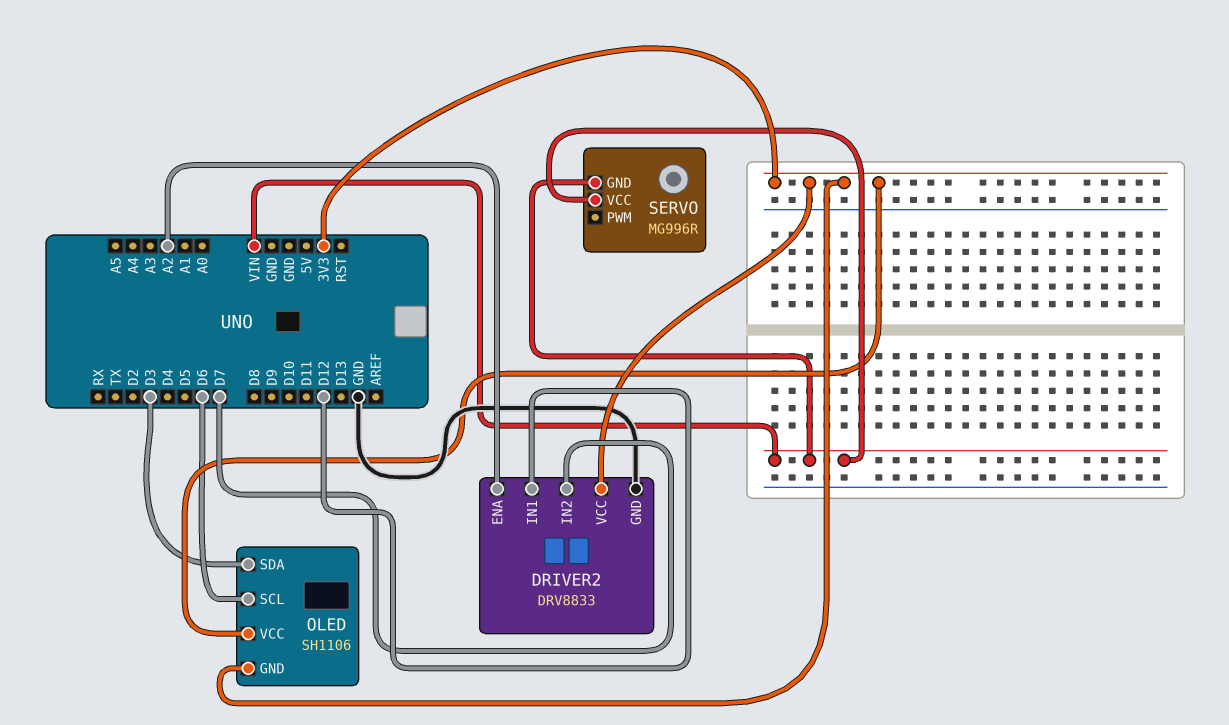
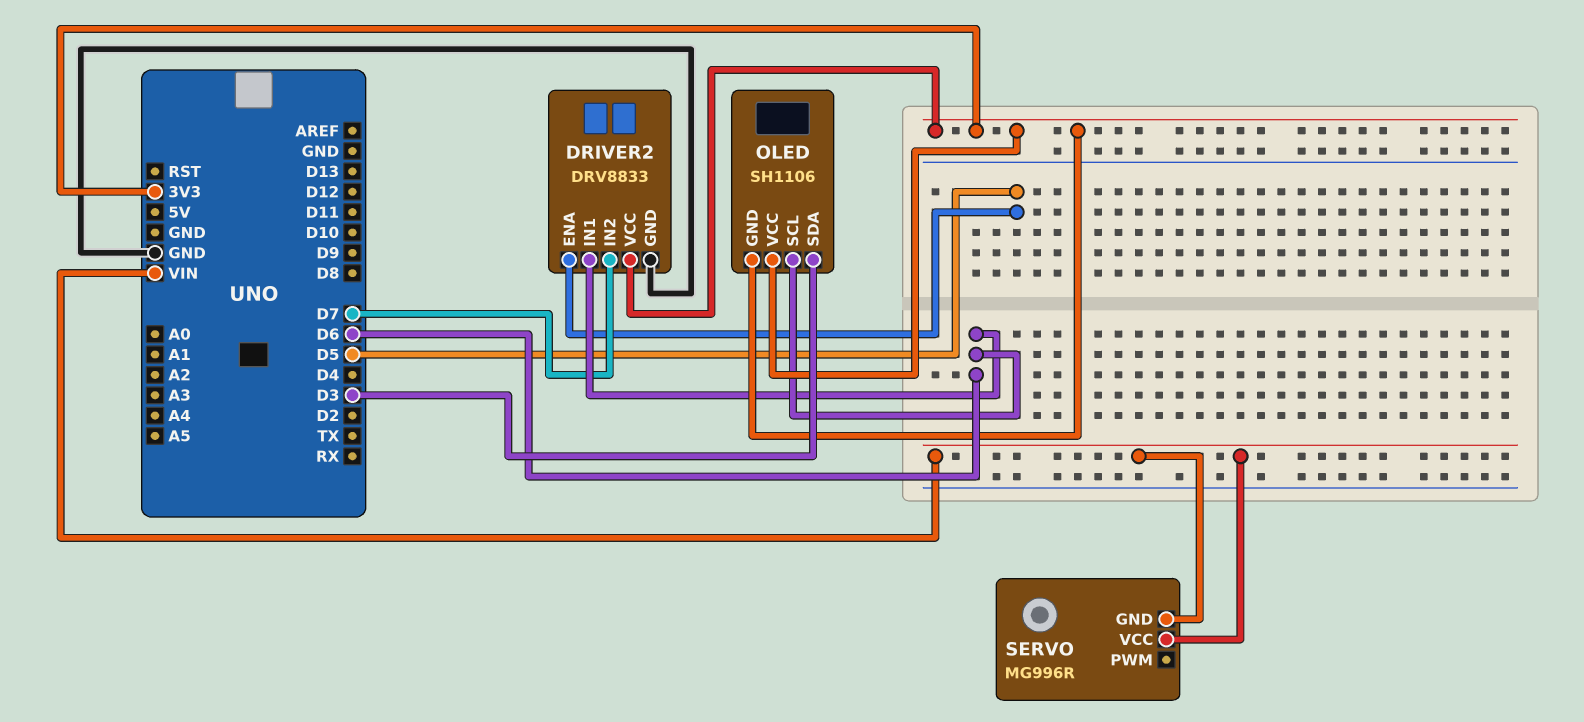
DRIVER2 pin ENA: A2 -> D5
DRIVER2 pin IN1: D12 -> D6

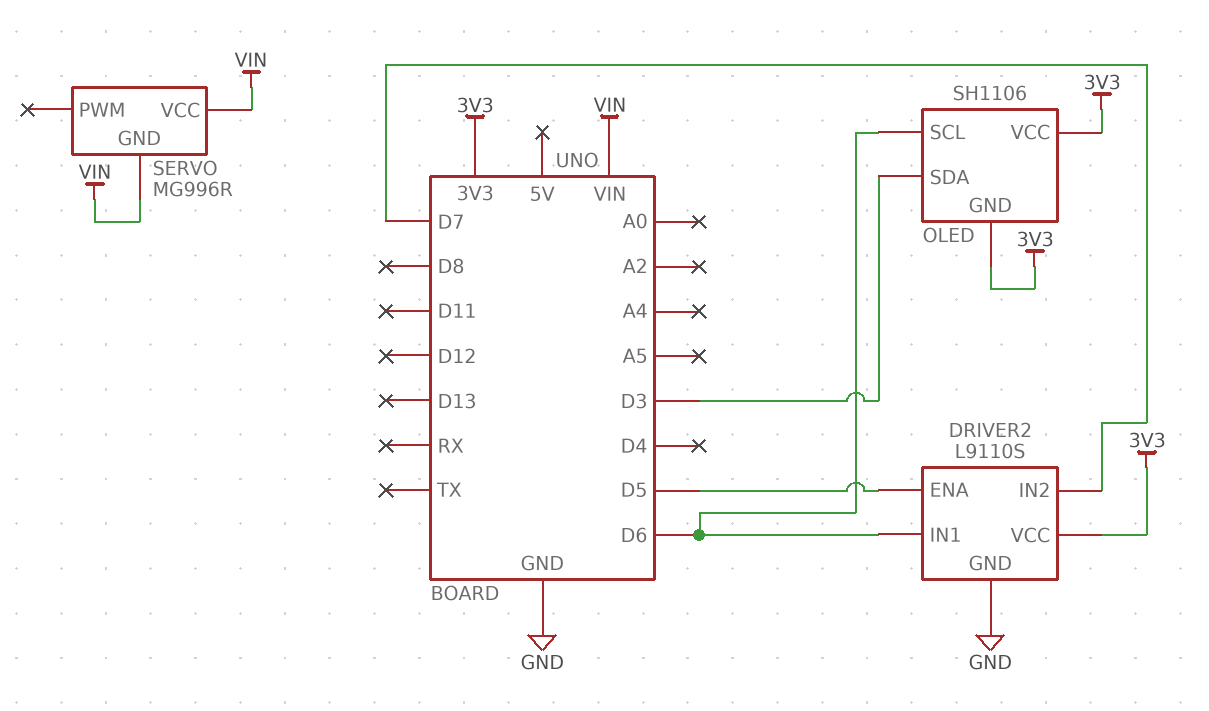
DRIVER2: DRV8833 -> L9110S

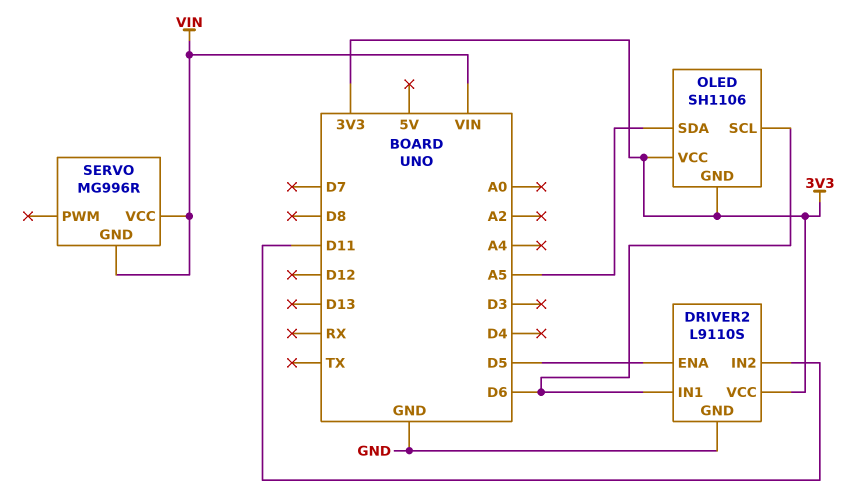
DRIVER2 pin IN2: D7 -> D11
OLED pin SDA: D3 -> A5

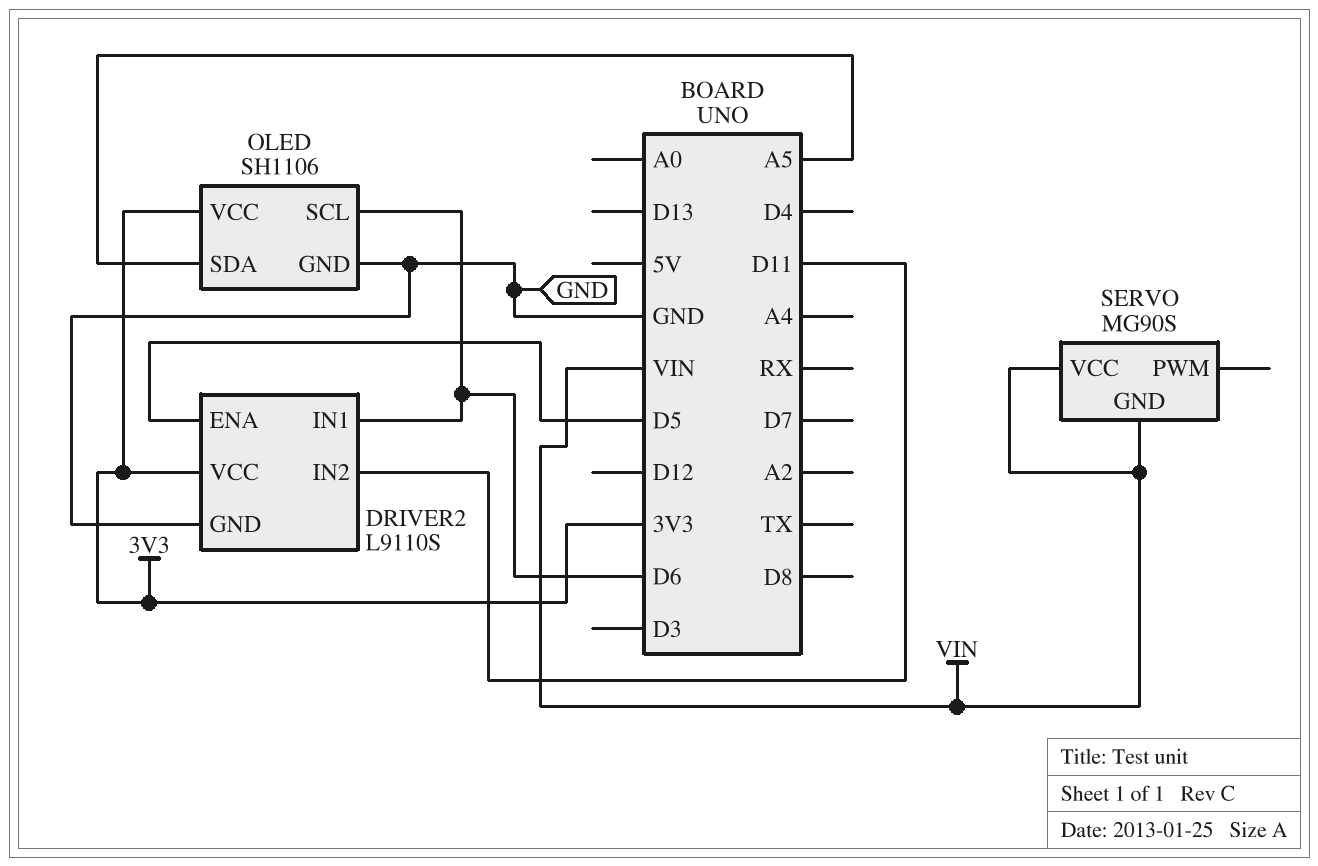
OLED pin GND: 3V3 -> GND
SERVO: MG996R -> MG90S

